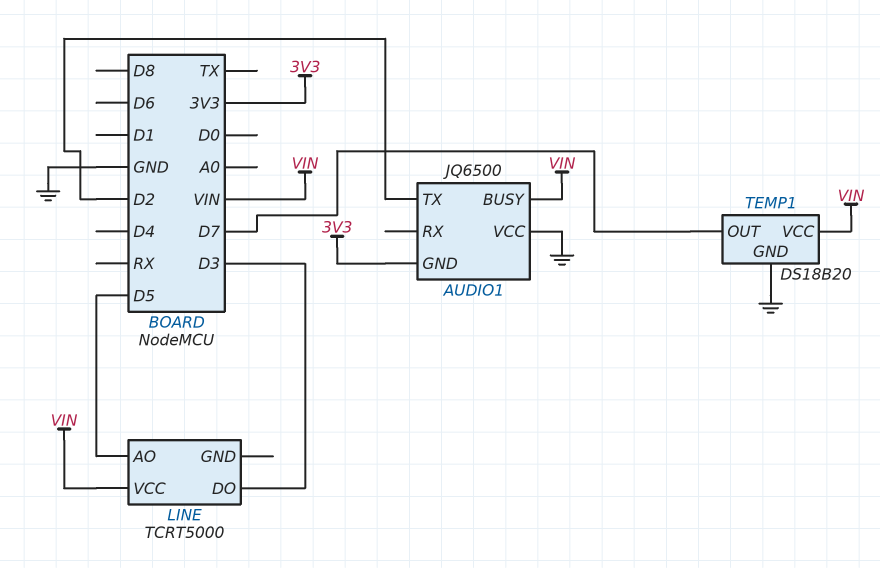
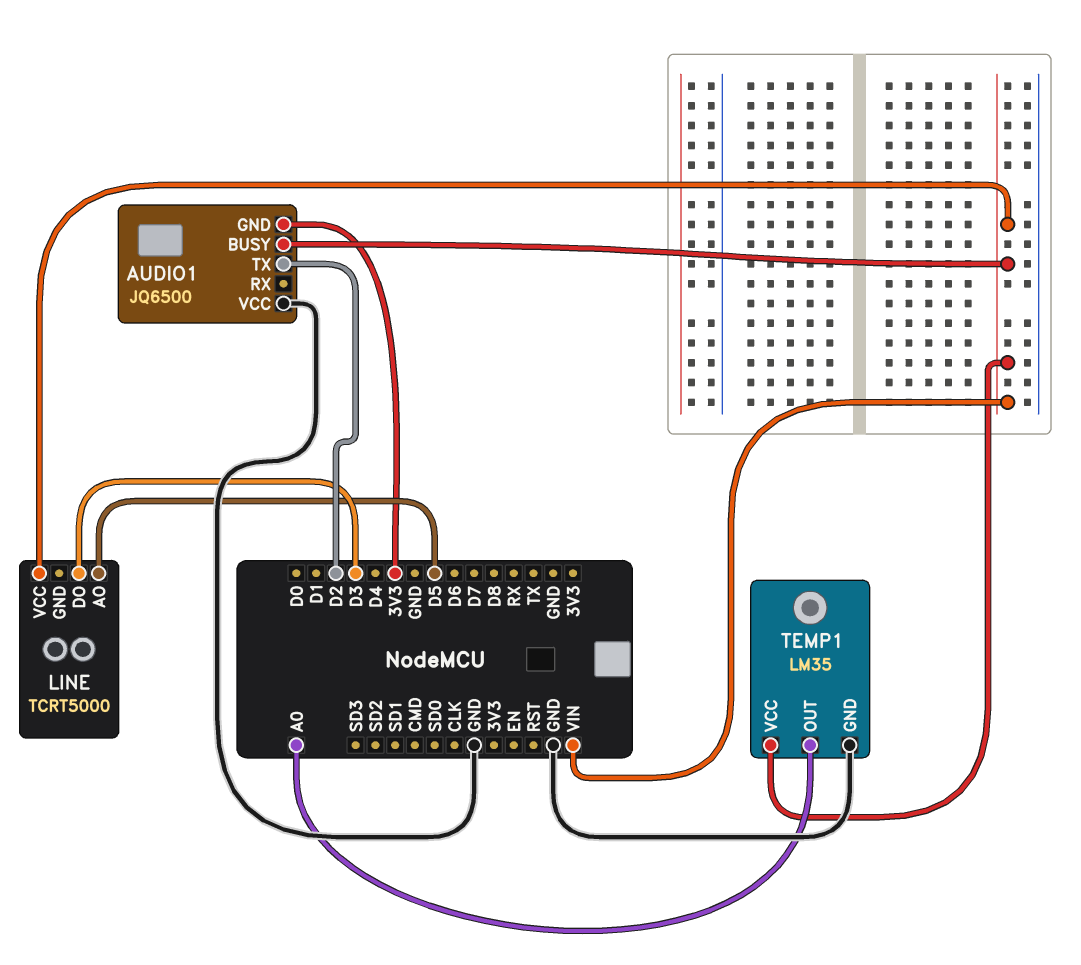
TEMP1: DS18B20 -> LM35
TEMP1 pin OUT: D7 -> A0

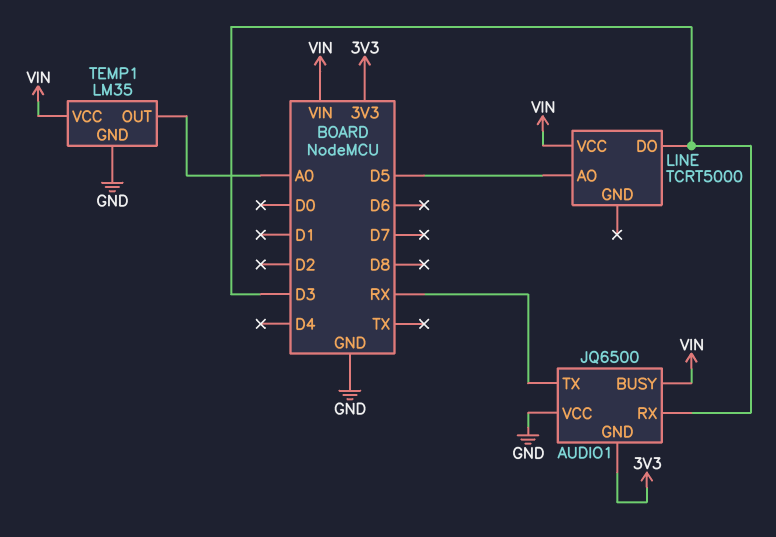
AUDIO1 pin RX: none -> D3
AUDIO1 pin TX: D2 -> RX

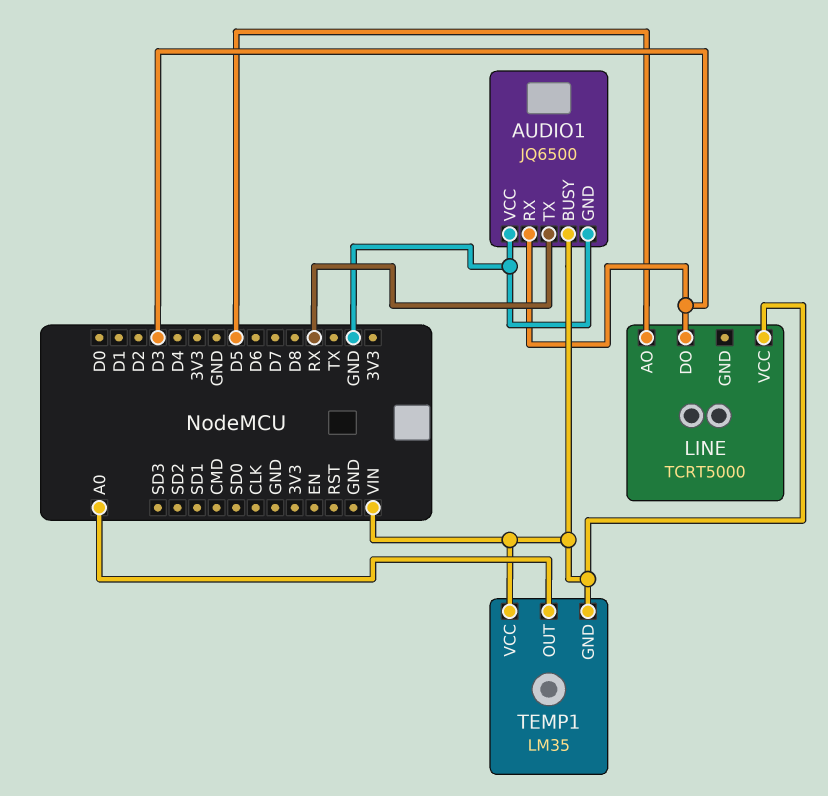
AUDIO1 pin GND: 3V3 -> GND
TEMP1 pin GND: GND -> VIN

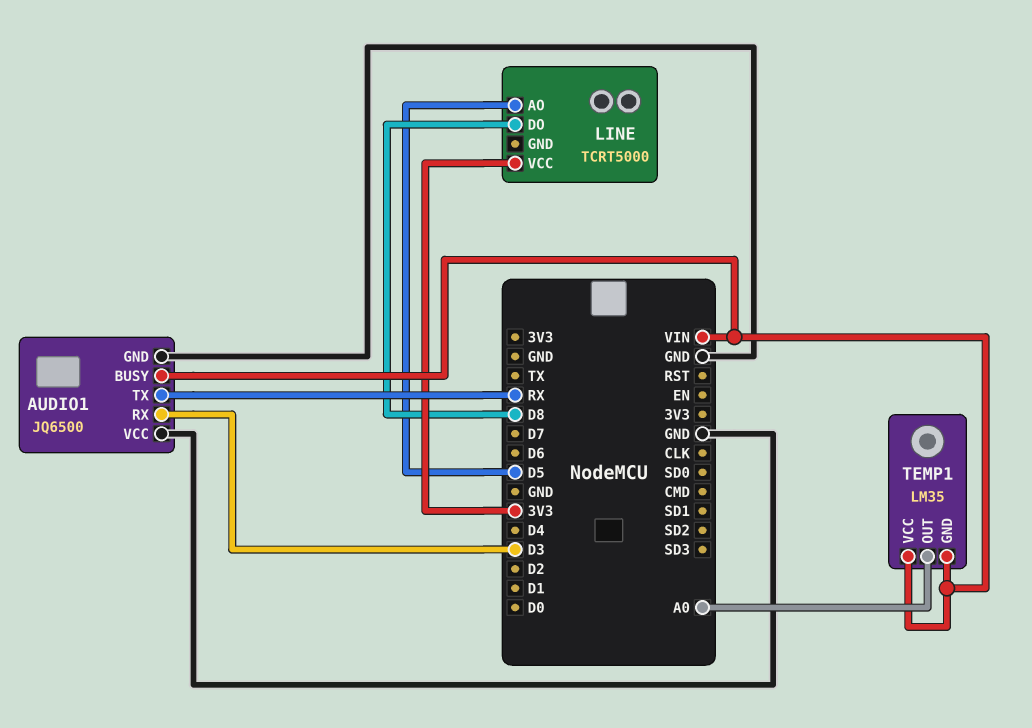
LINE pin DO: D3 -> D8
LINE pin VCC: VIN -> 3V3

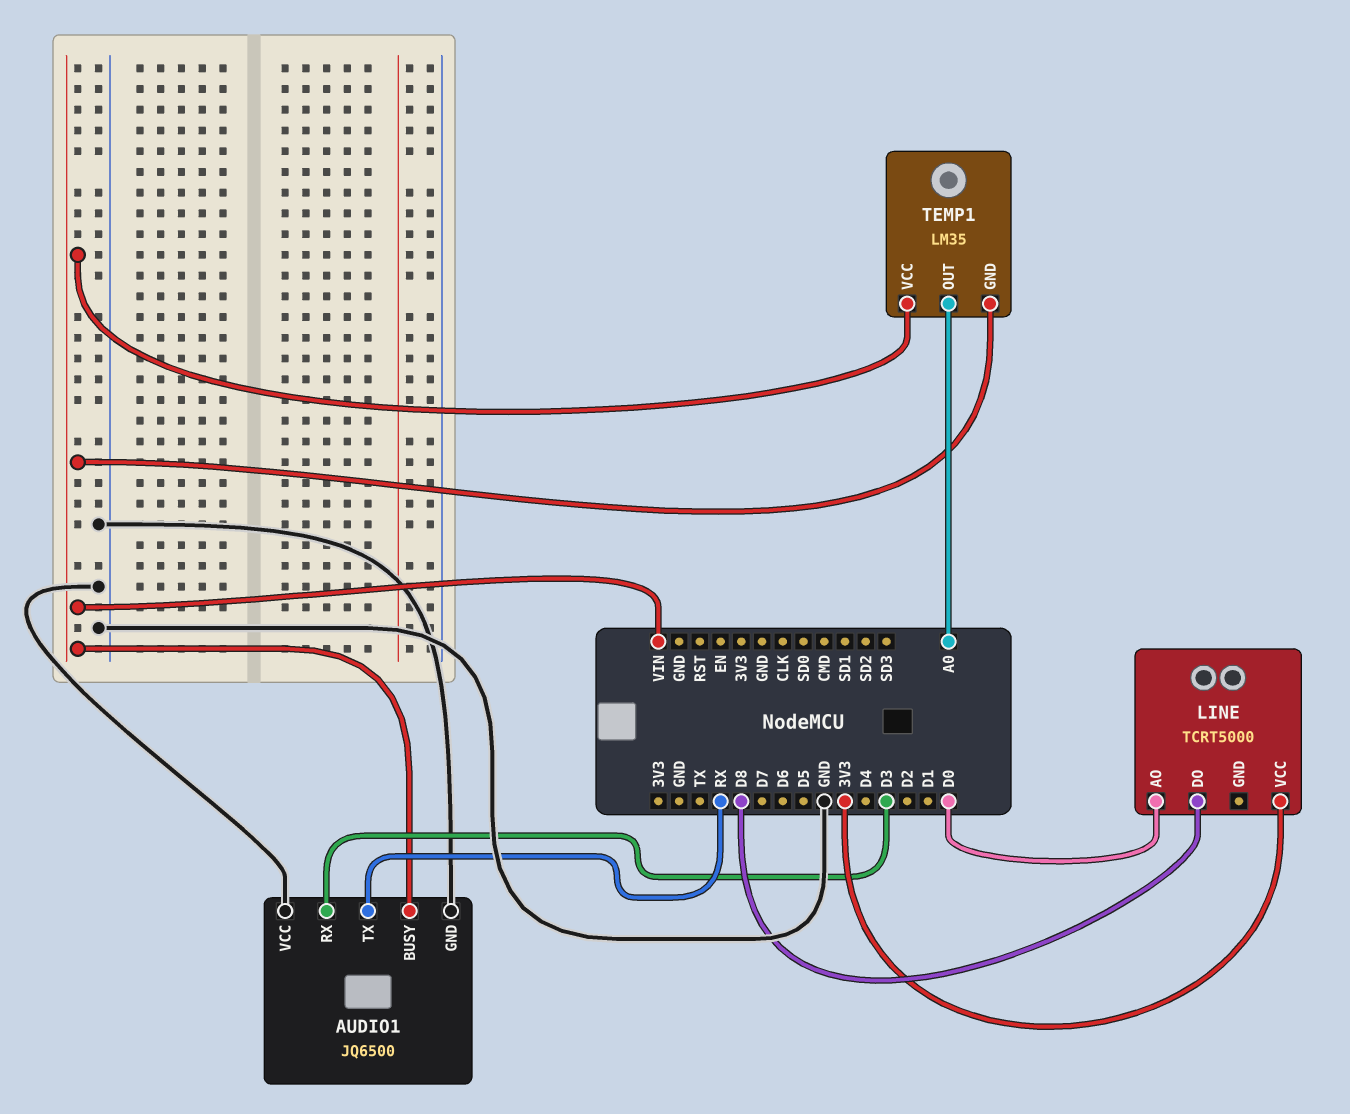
LINE pin AO: D5 -> D0

